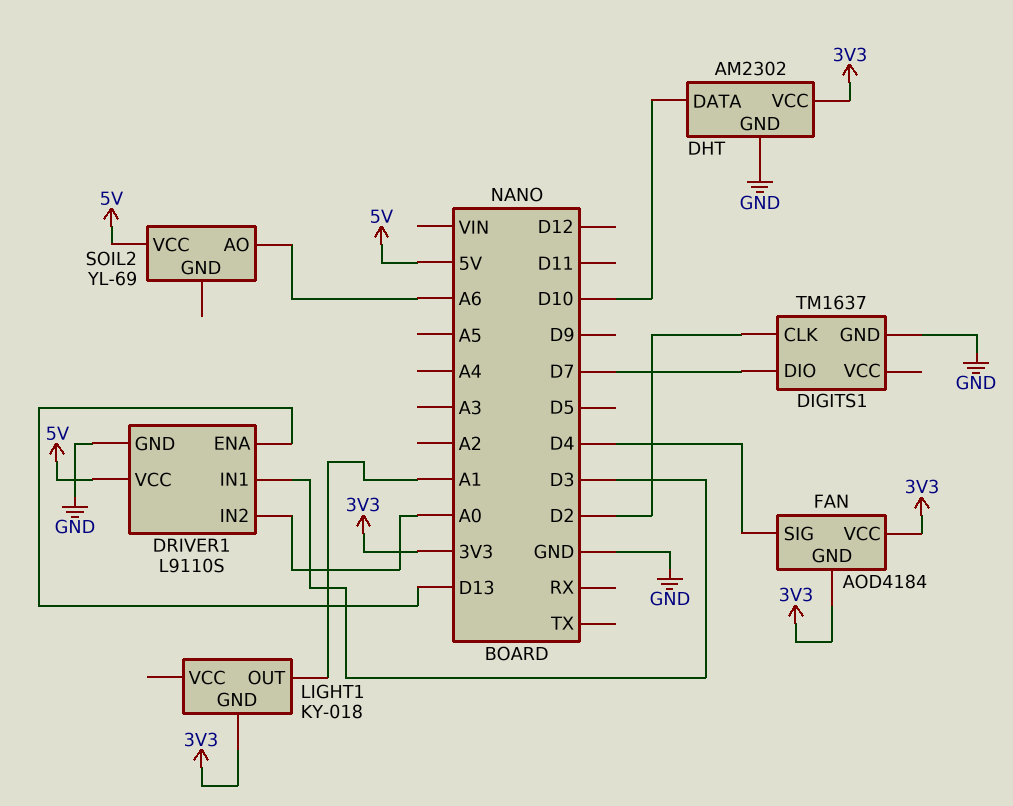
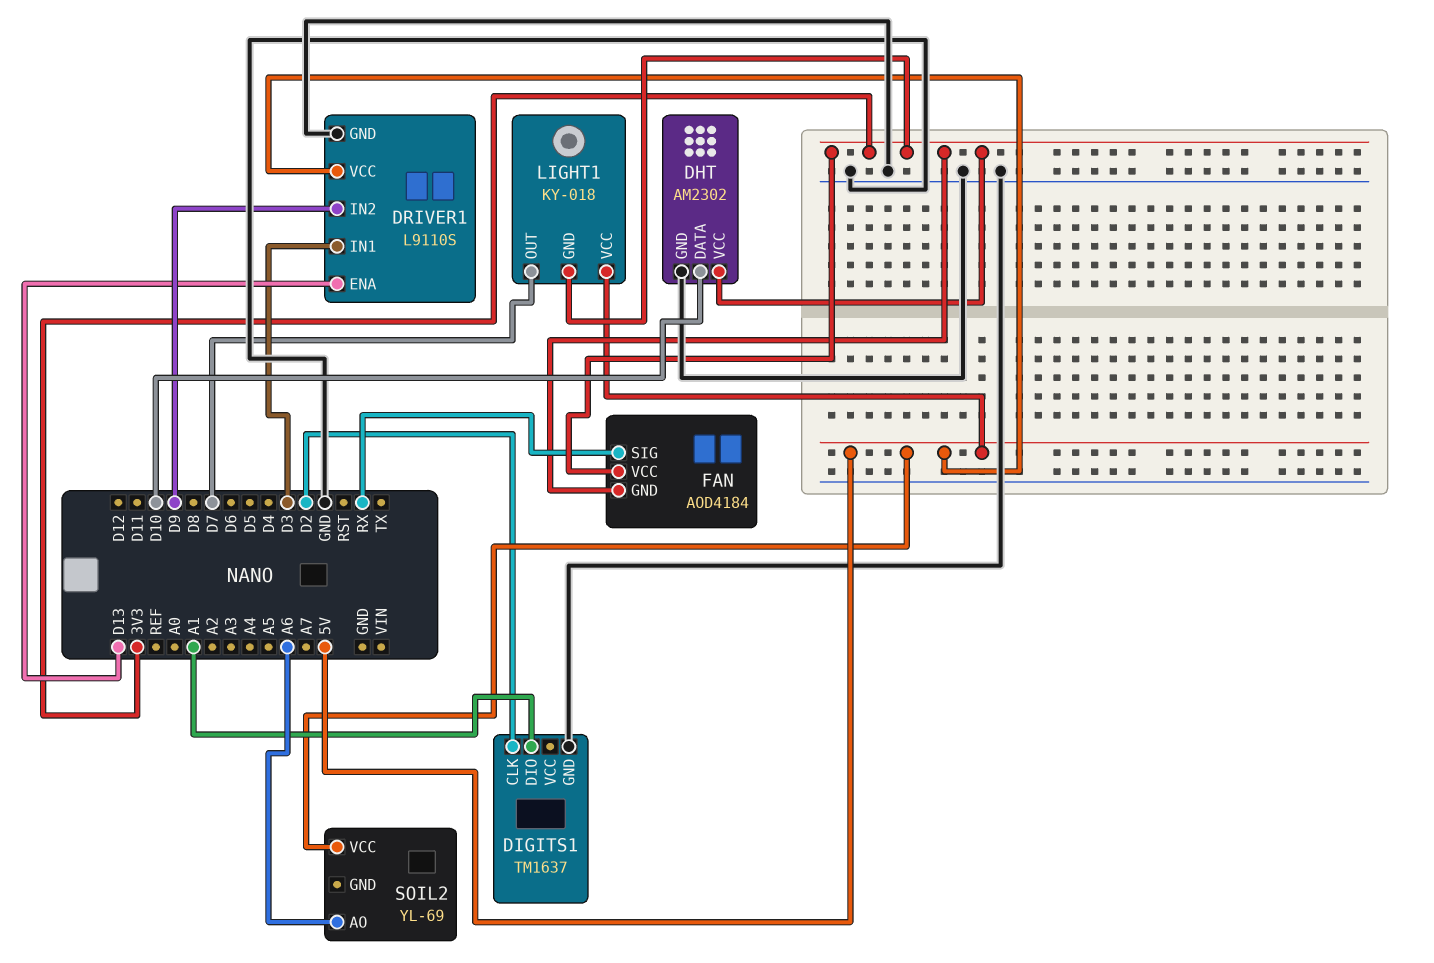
DIGITS1 pin DIO: D7 -> A1
DRIVER1 pin IN2: A0 -> D9
FAN pin SIG: D4 -> RX
LIGHT1 pin OUT: A1 -> D7
LIGHT1 pin VCC: none -> 5V

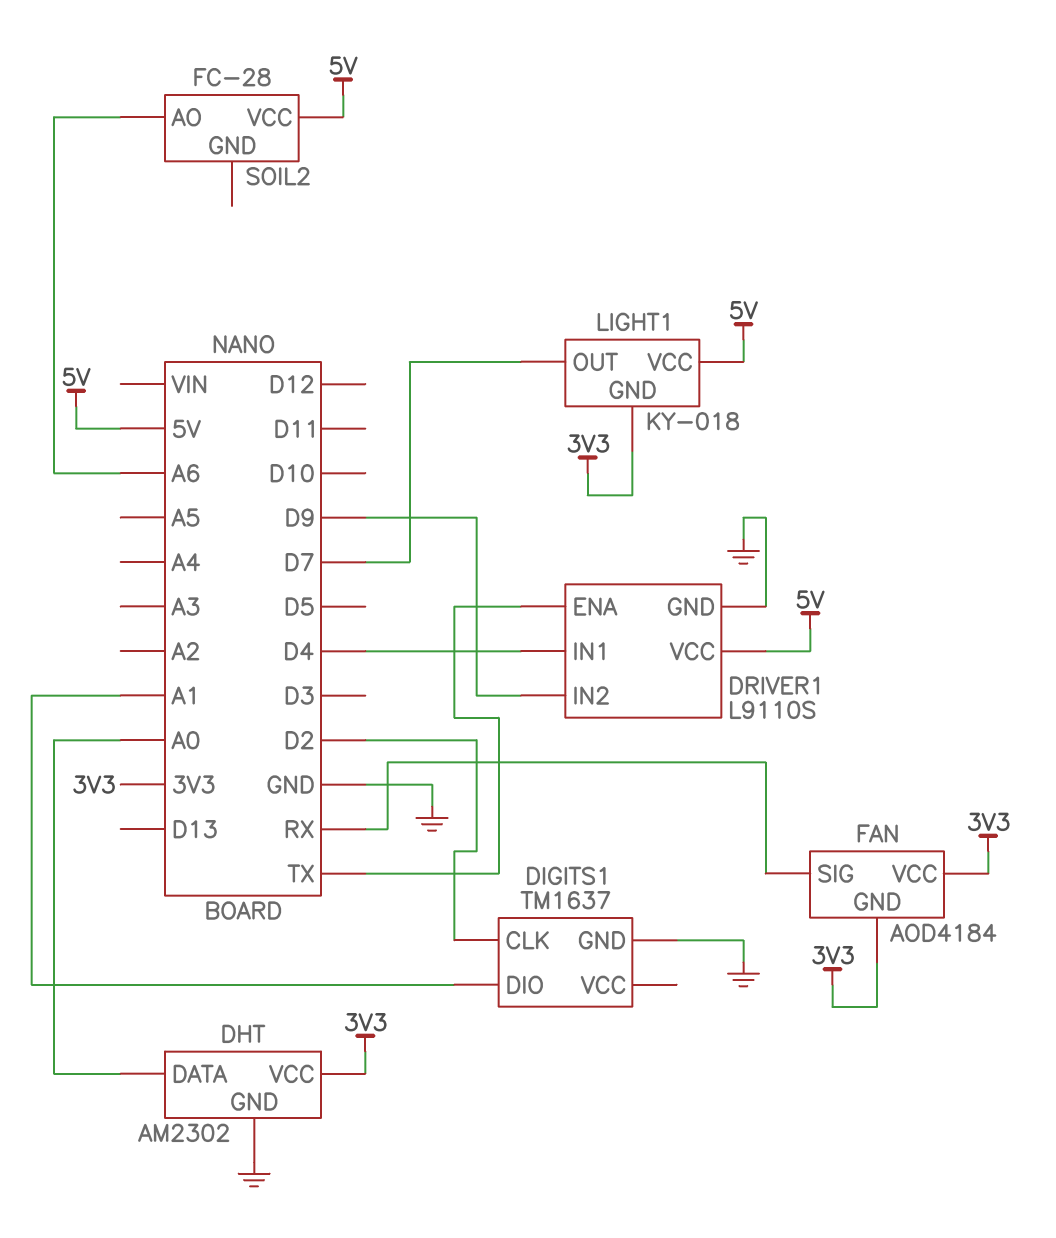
DHT pin DATA: D10 -> A0
DRIVER1 pin ENA: D13 -> TX
DRIVER1 pin IN1: D3 -> D4
SOIL2: YL-69 -> FC-28

